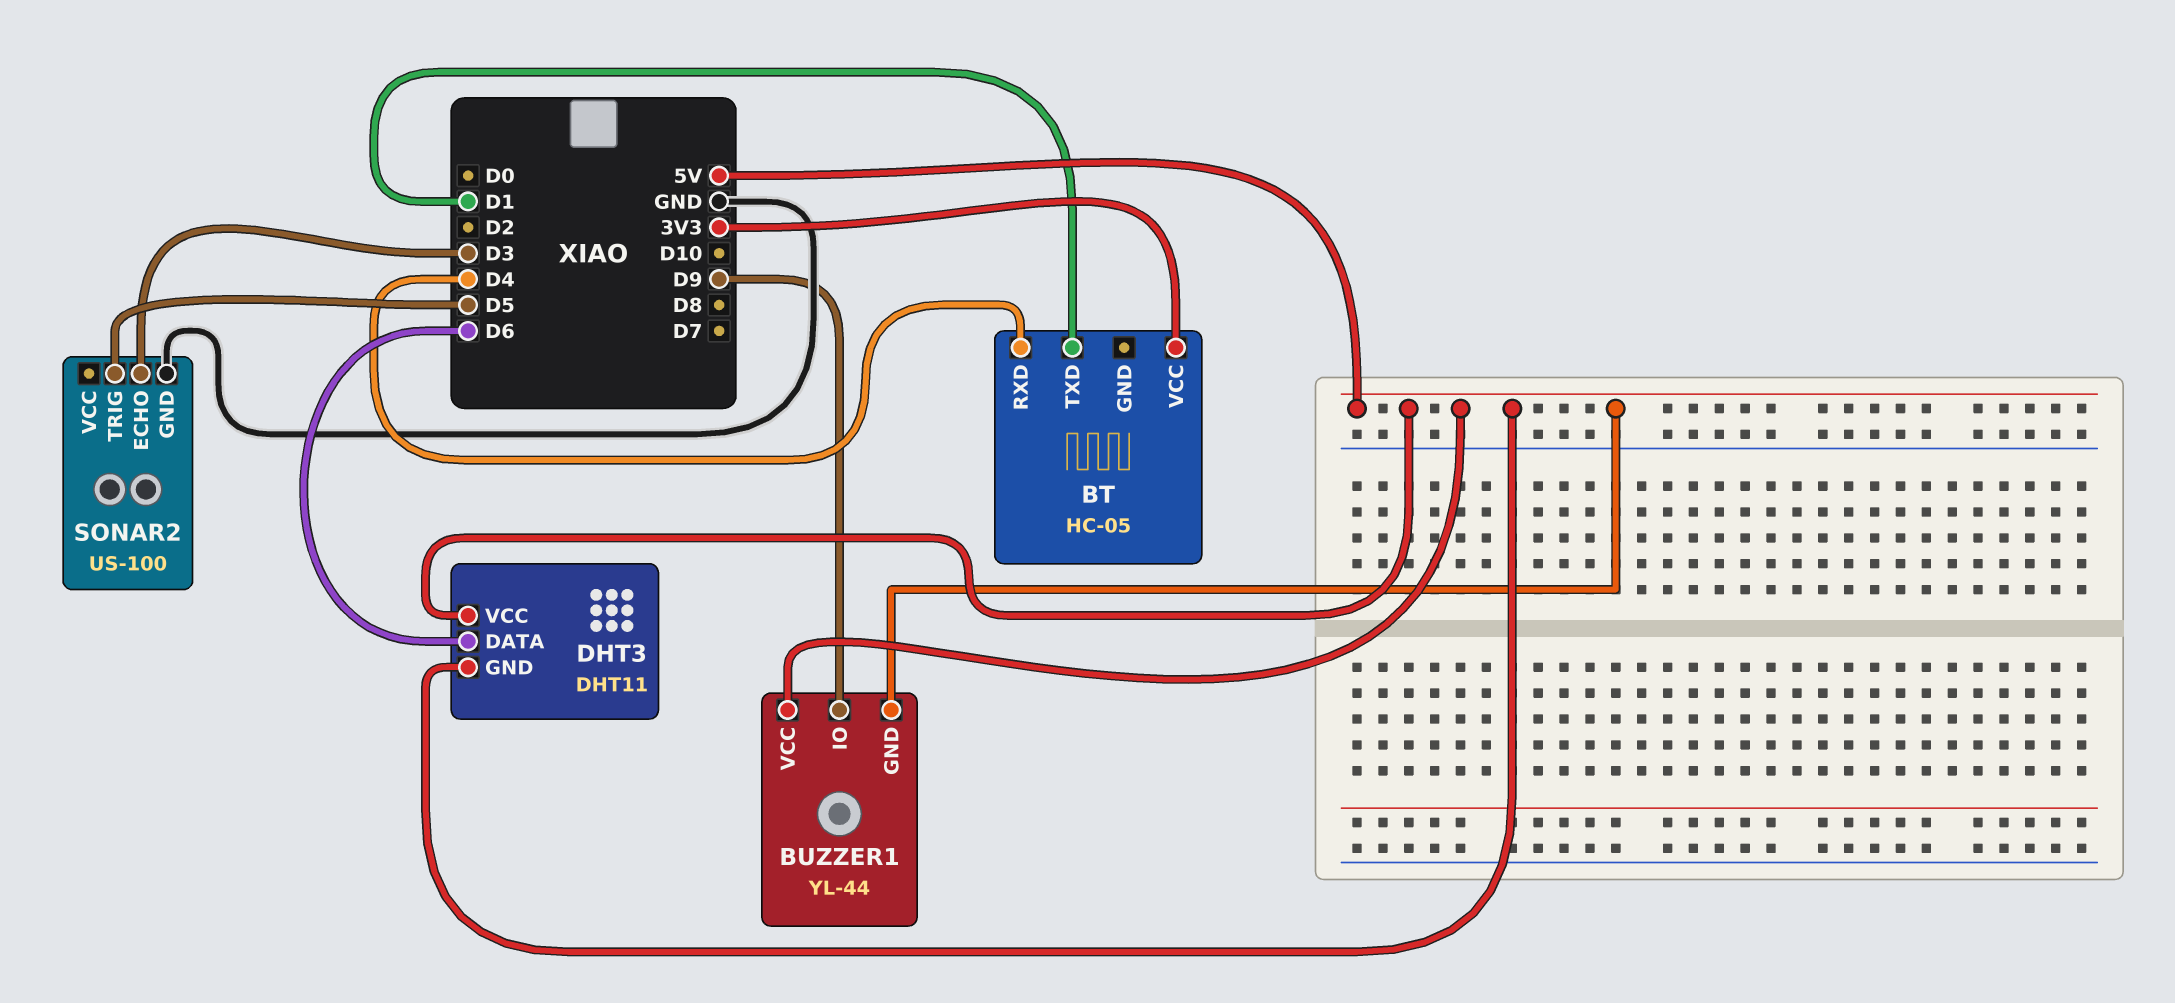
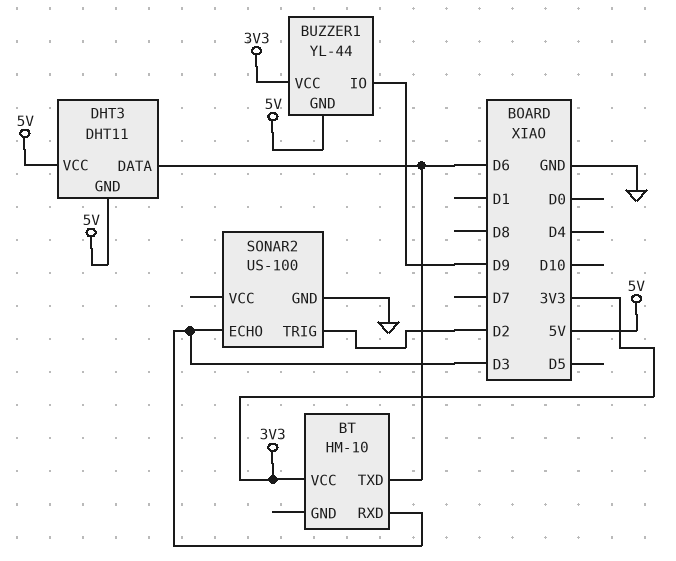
BT: HC-05 -> HM-10
BT pin RXD: D4 -> D3
BT pin TXD: D1 -> D6
BUZZER1 pin VCC: 5V -> 3V3
SONAR2 pin TRIG: D5 -> D2

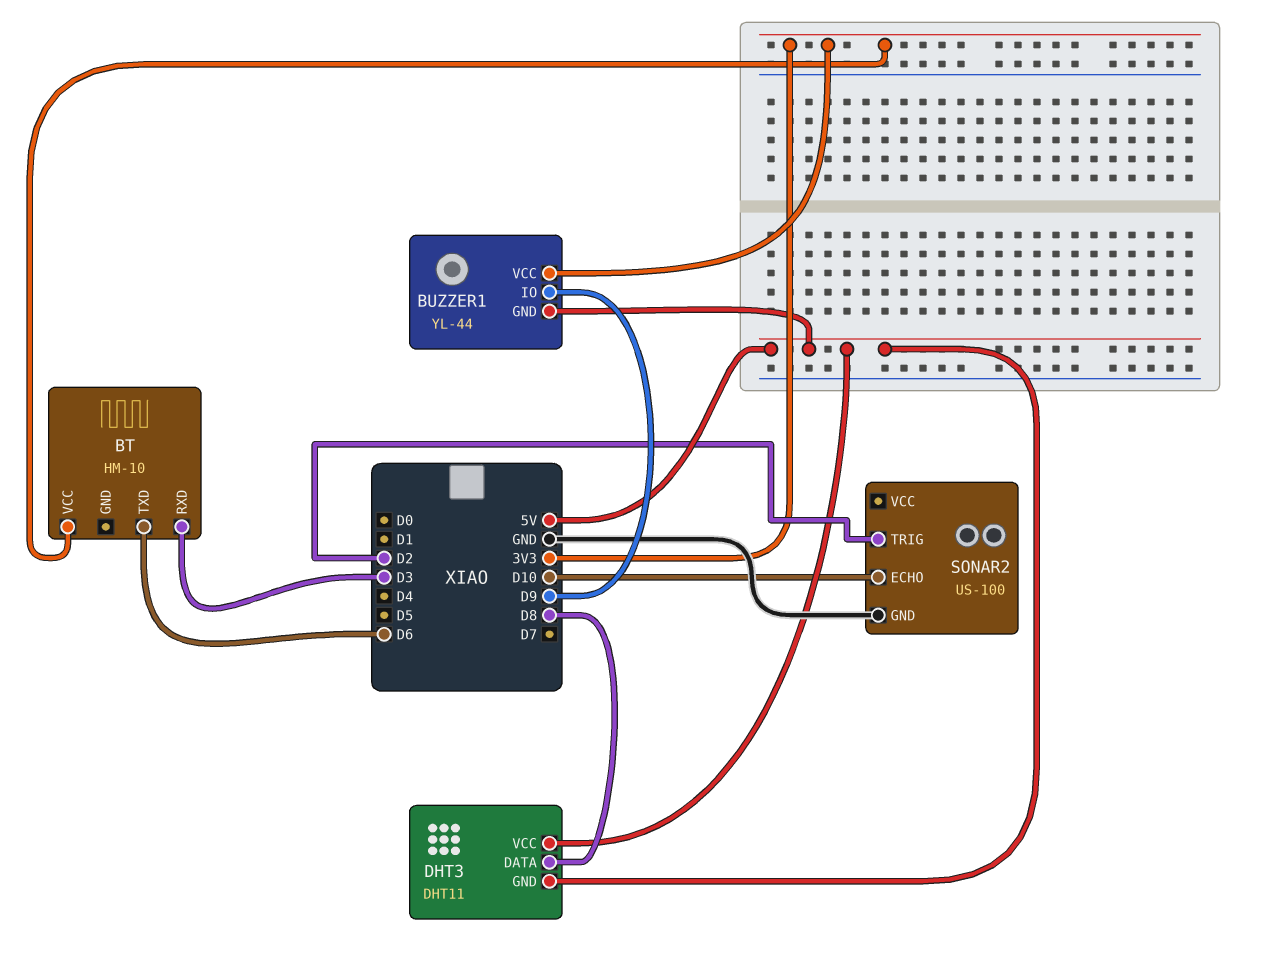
DHT3 pin DATA: D6 -> D8
SONAR2 pin ECHO: D3 -> D10

